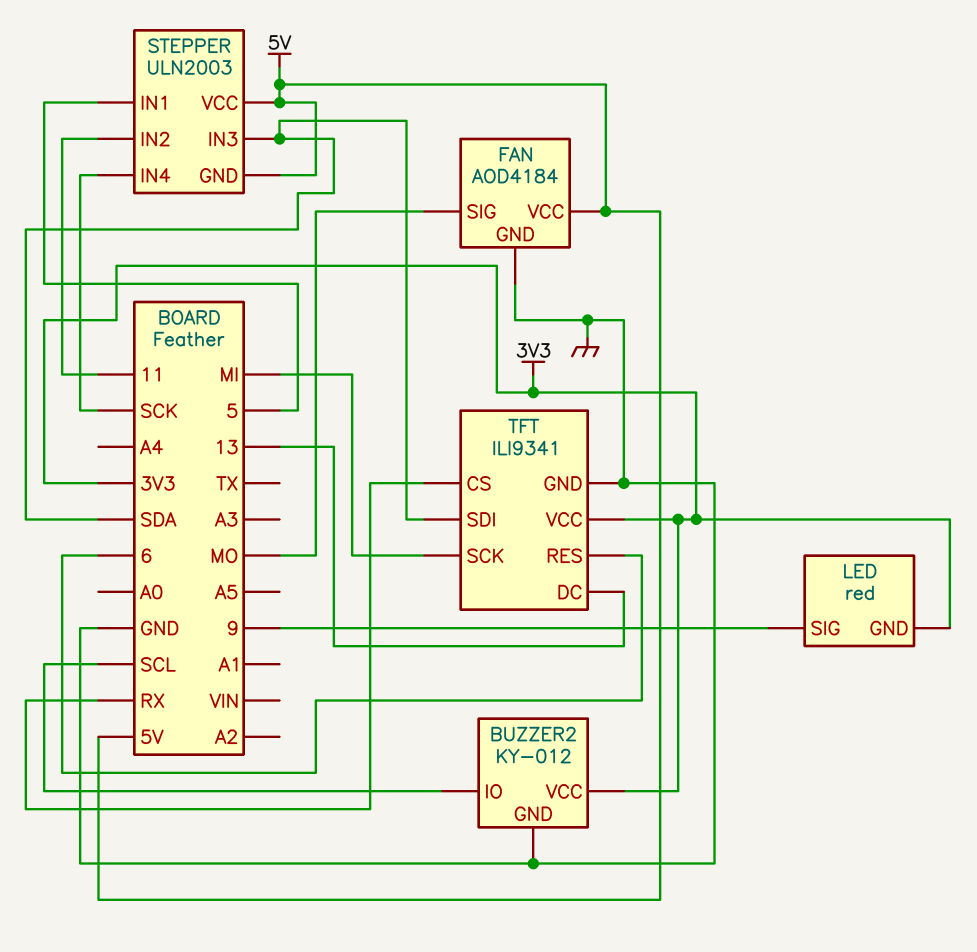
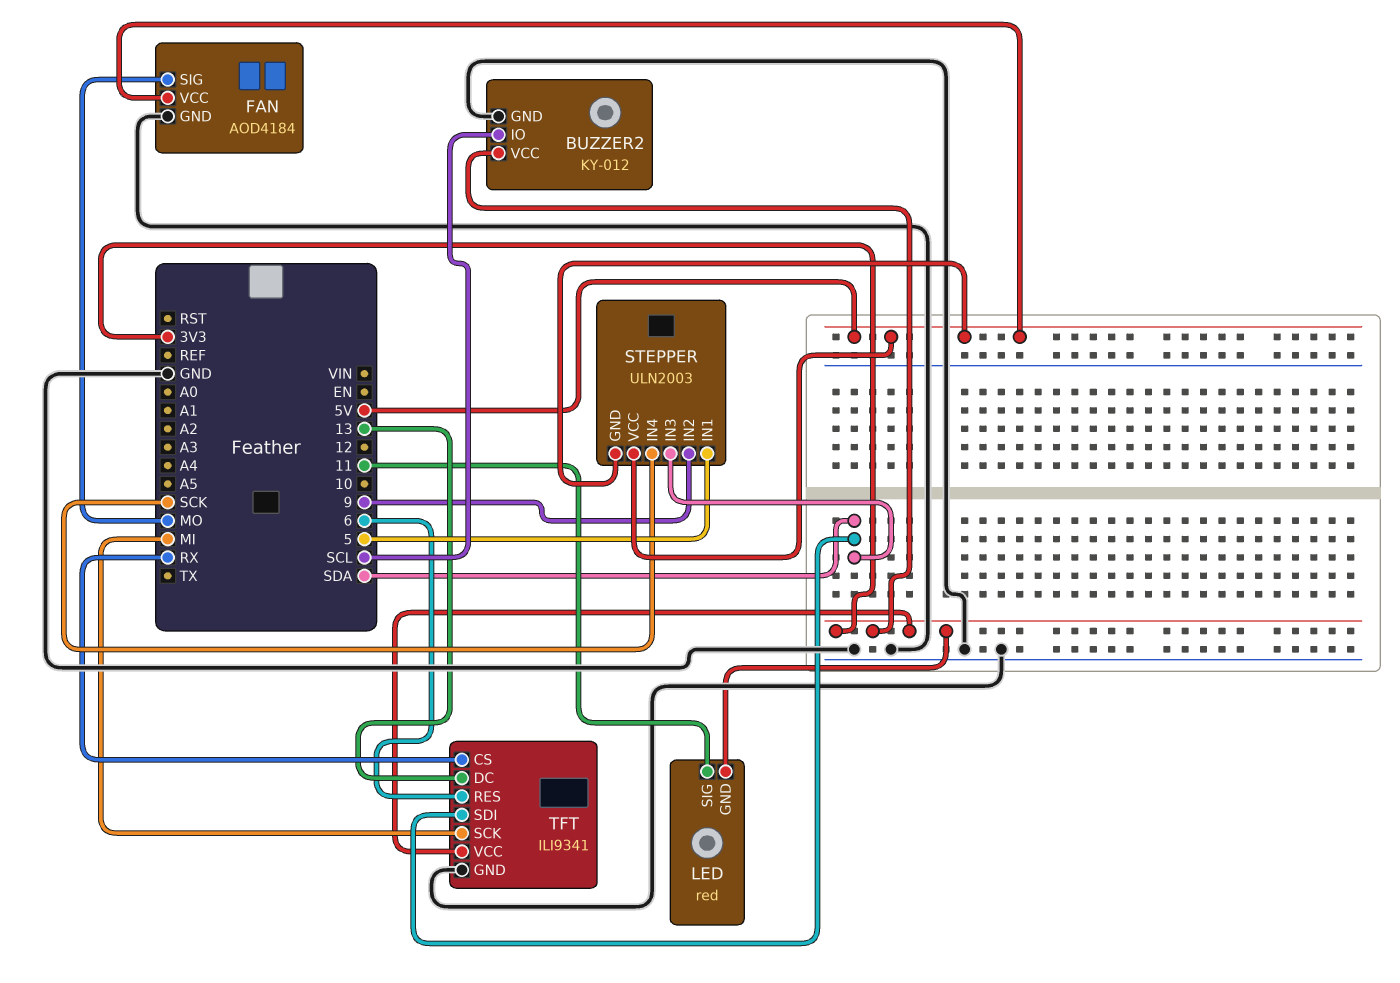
LED pin SIG: 9 -> 11
STEPPER pin IN2: 11 -> 9

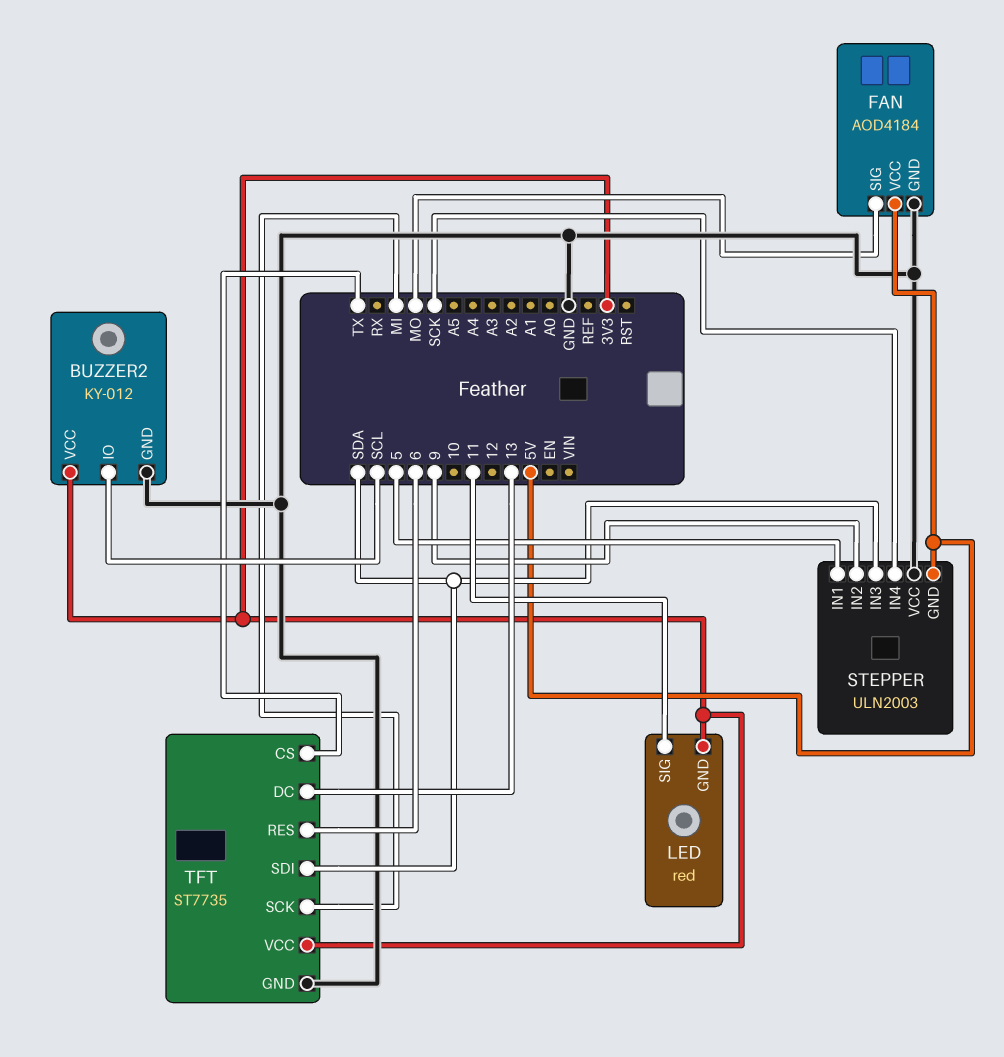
STEPPER pin VCC: 5V -> GND
TFT: ILI9341 -> ST7735
TFT pin CS: RX -> TX

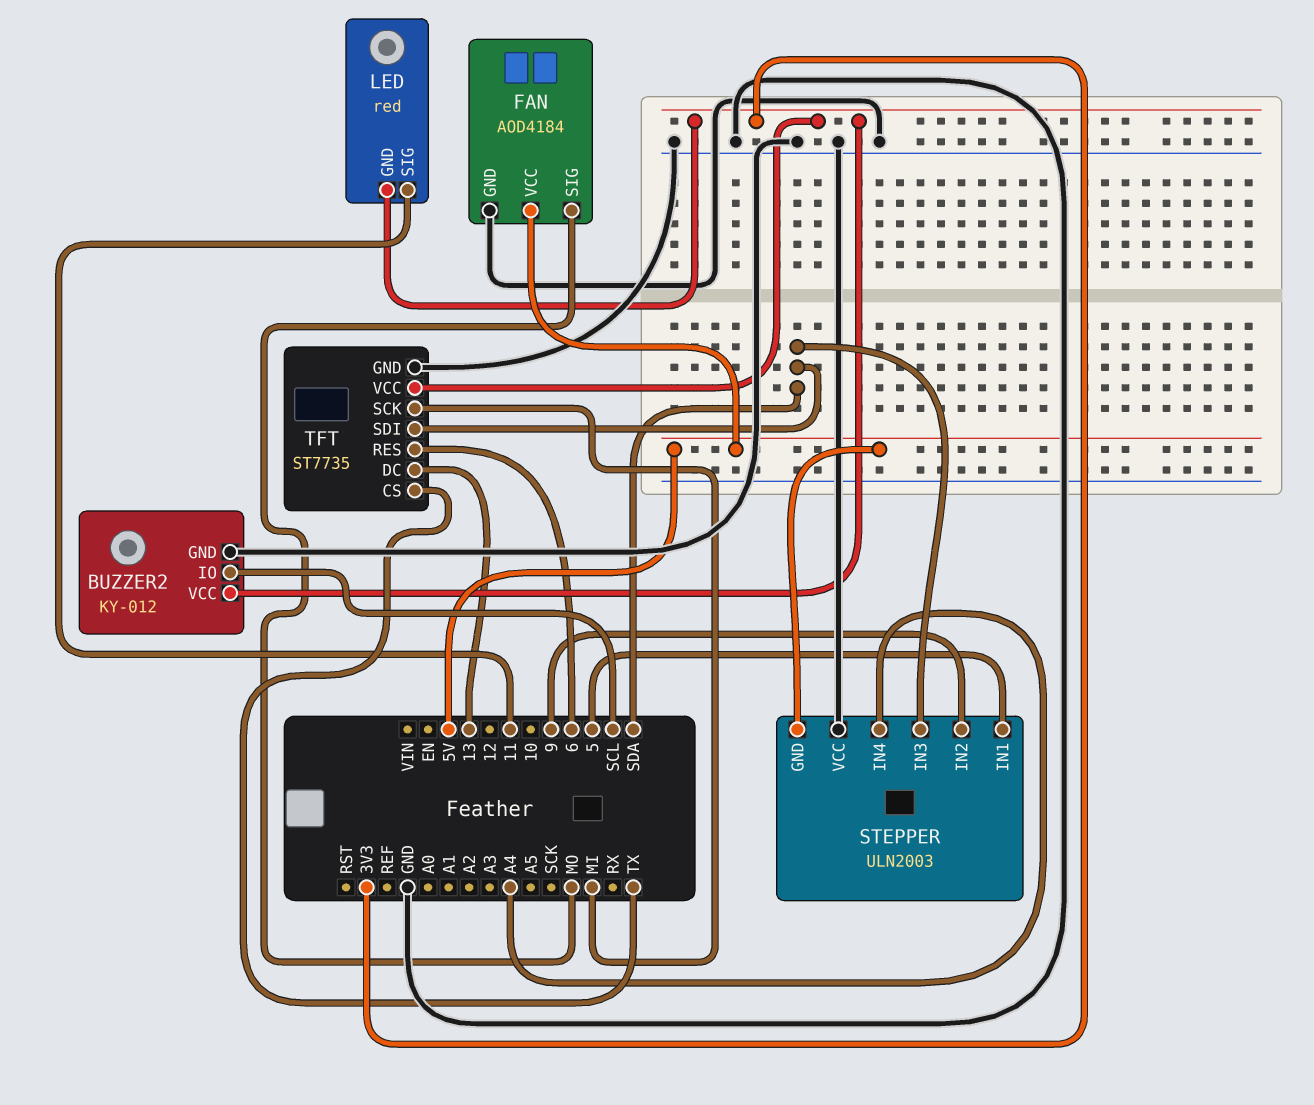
STEPPER pin IN4: SCK -> A4

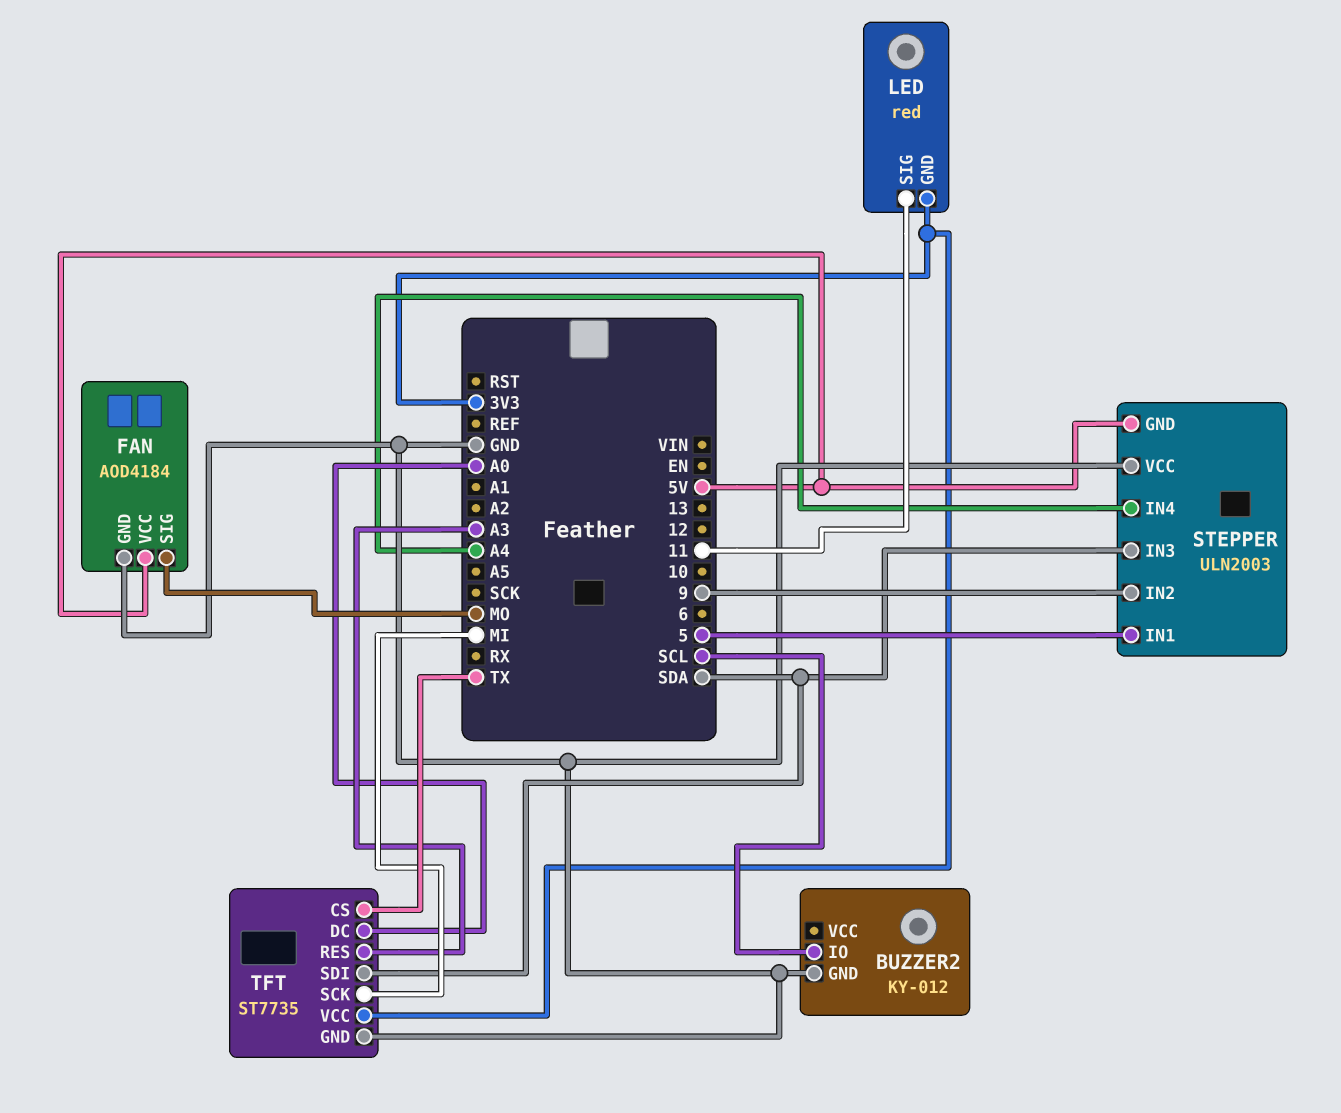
BUZZER2 pin VCC: 3V3 -> none
TFT pin DC: 13 -> A0
TFT pin RES: 6 -> A3

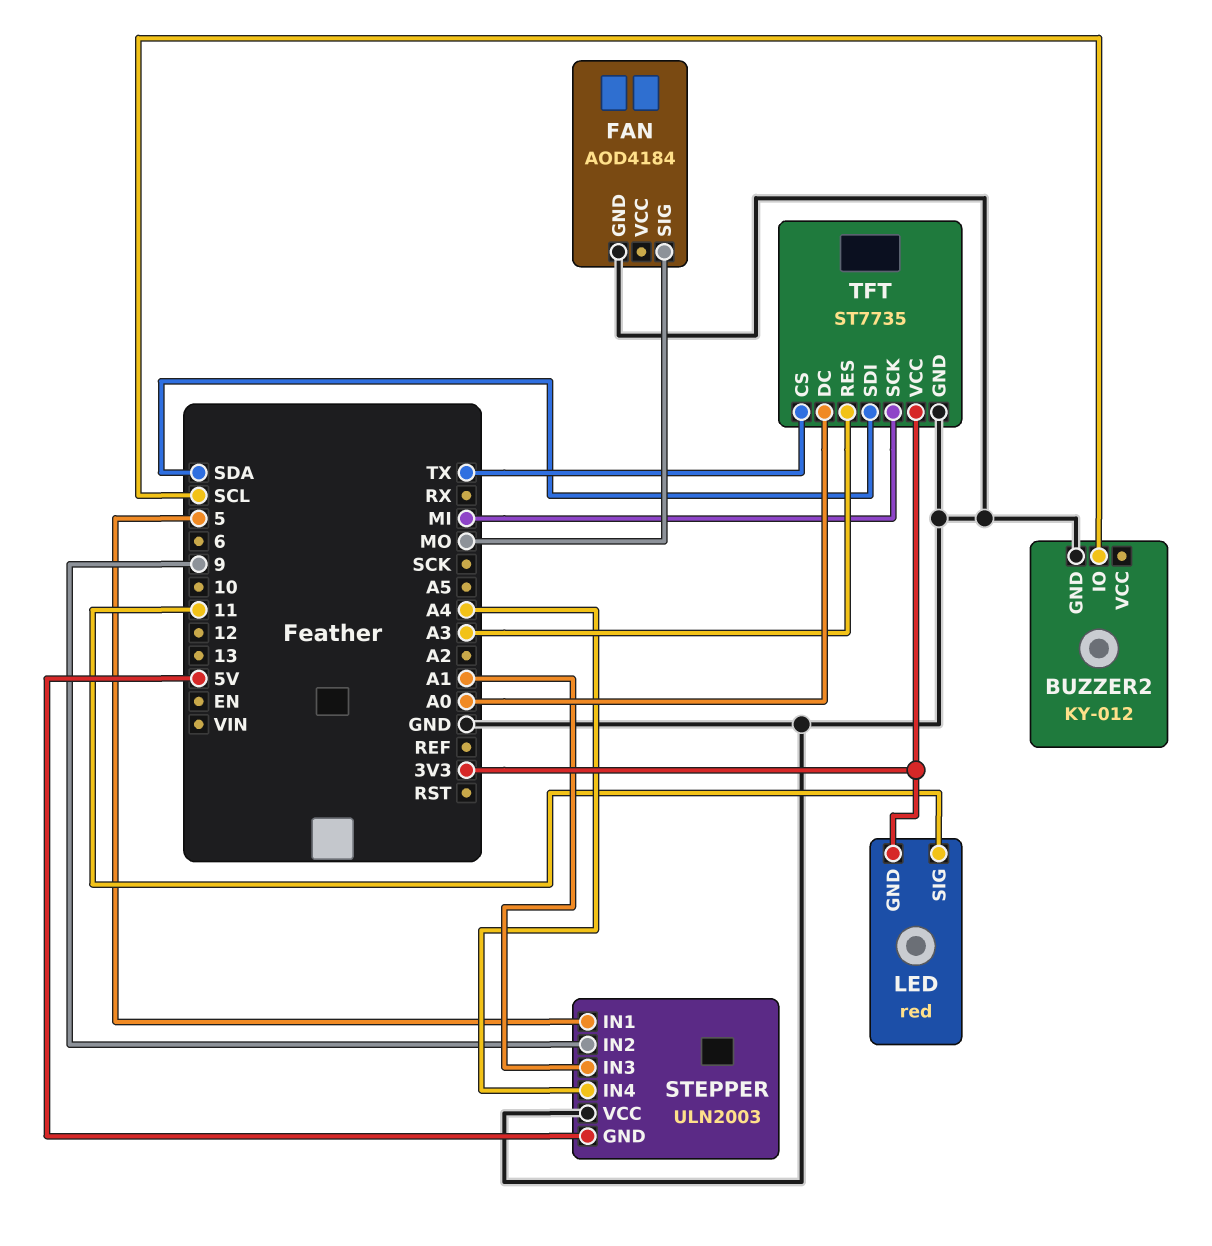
FAN pin VCC: 5V -> none
STEPPER pin IN3: SDA -> A1

